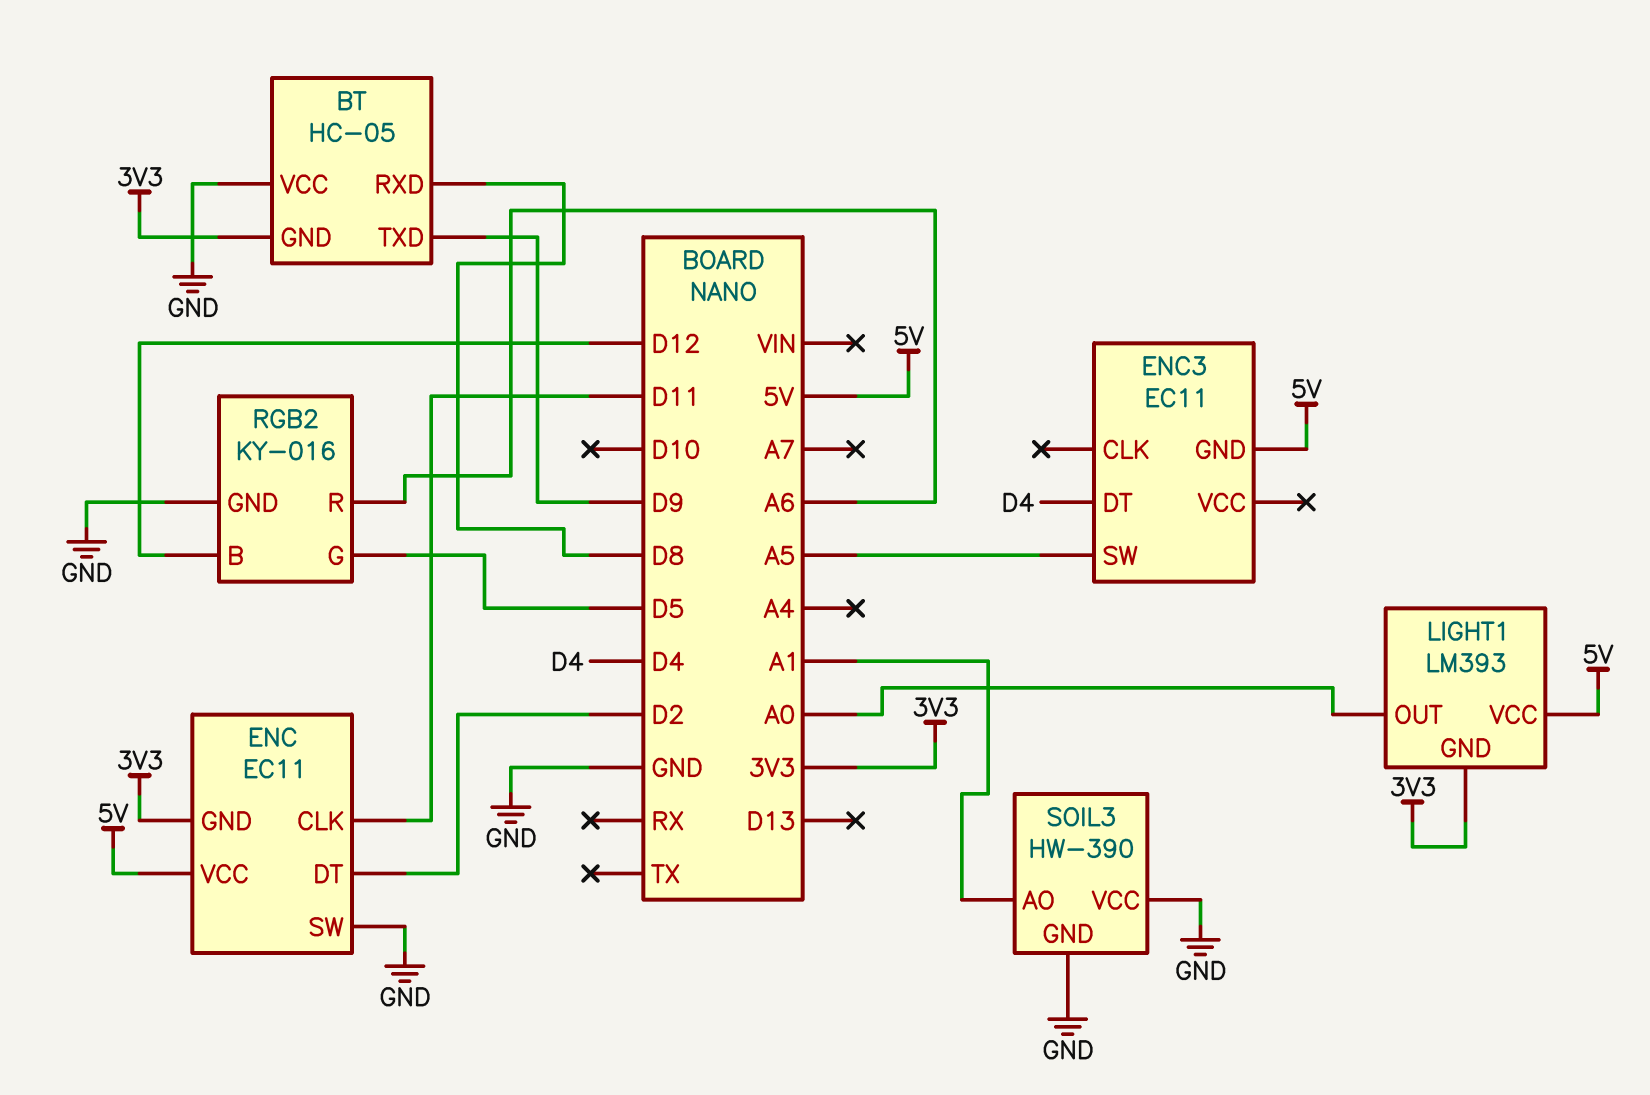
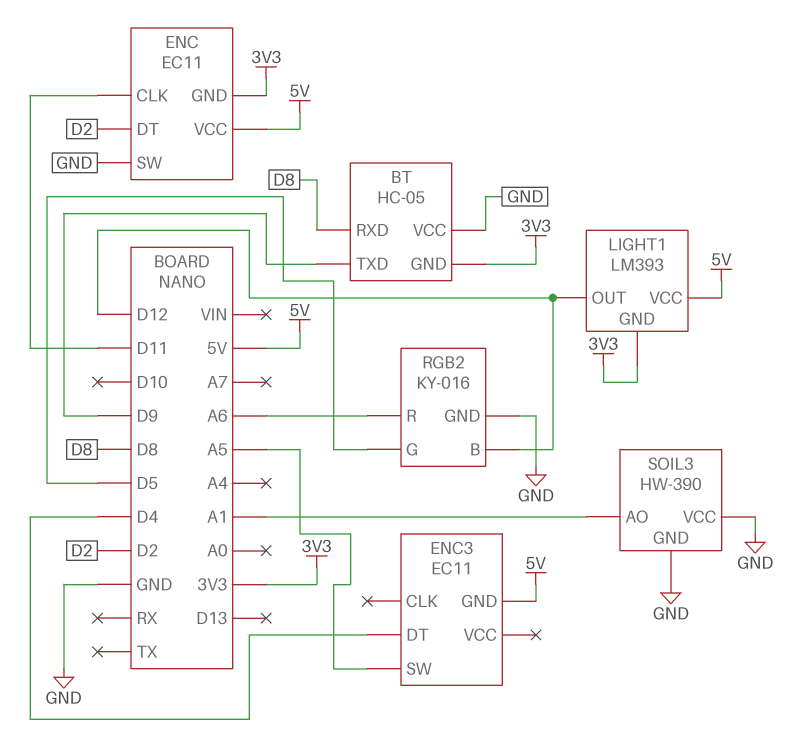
LIGHT1 pin OUT: A0 -> D12

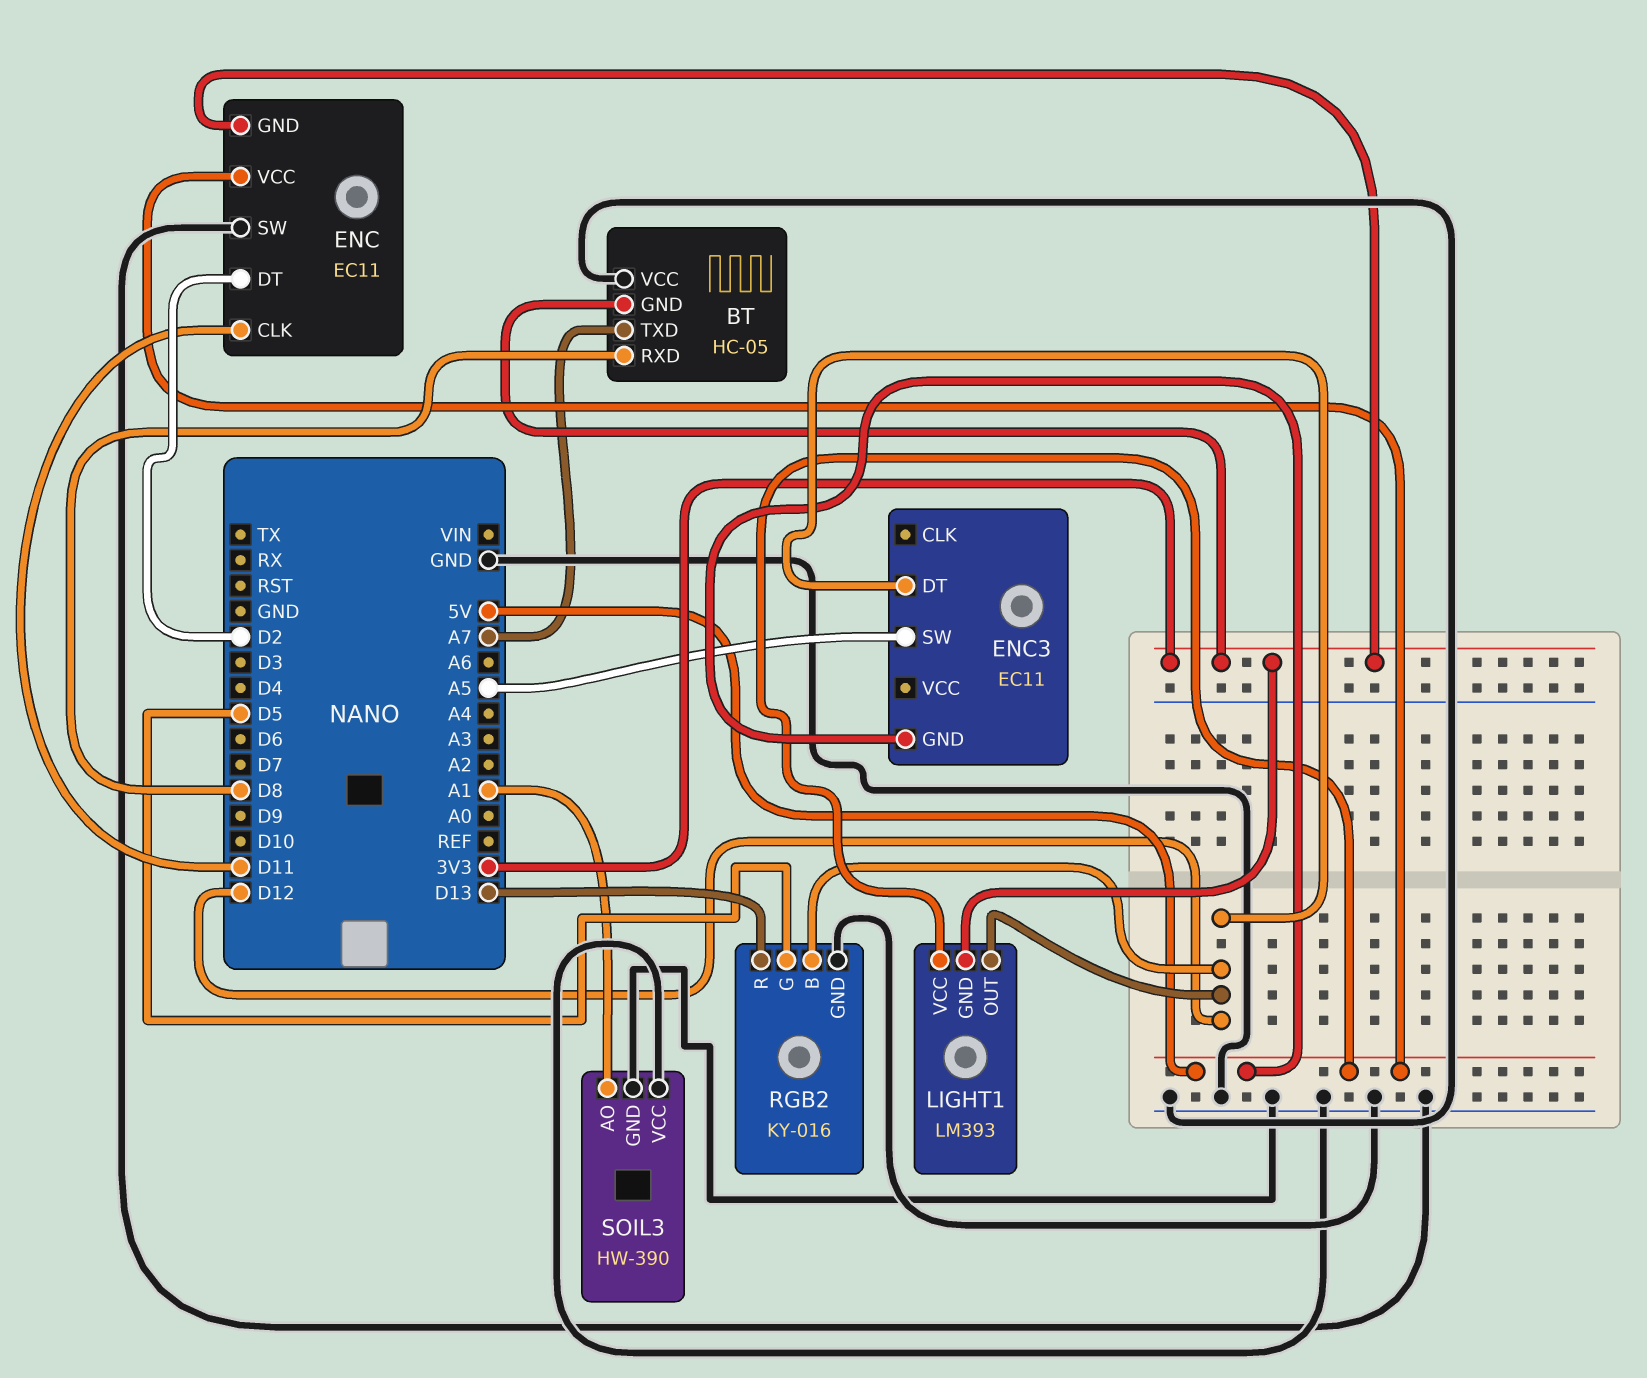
BT pin TXD: D9 -> A7
ENC3 pin DT: D4 -> D12
RGB2 pin R: A6 -> D13

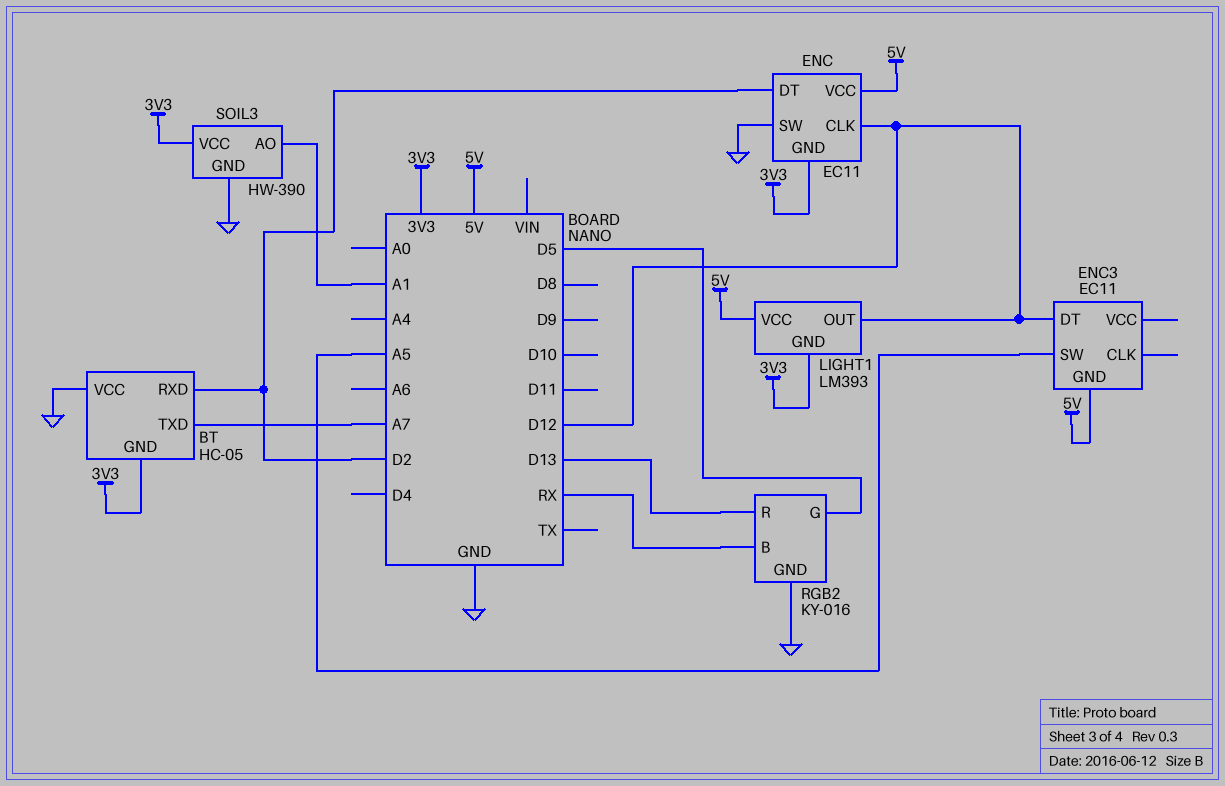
BT pin RXD: D8 -> D2
ENC pin CLK: D11 -> D12
RGB2 pin B: D12 -> RX
SOIL3 pin VCC: GND -> 3V3

